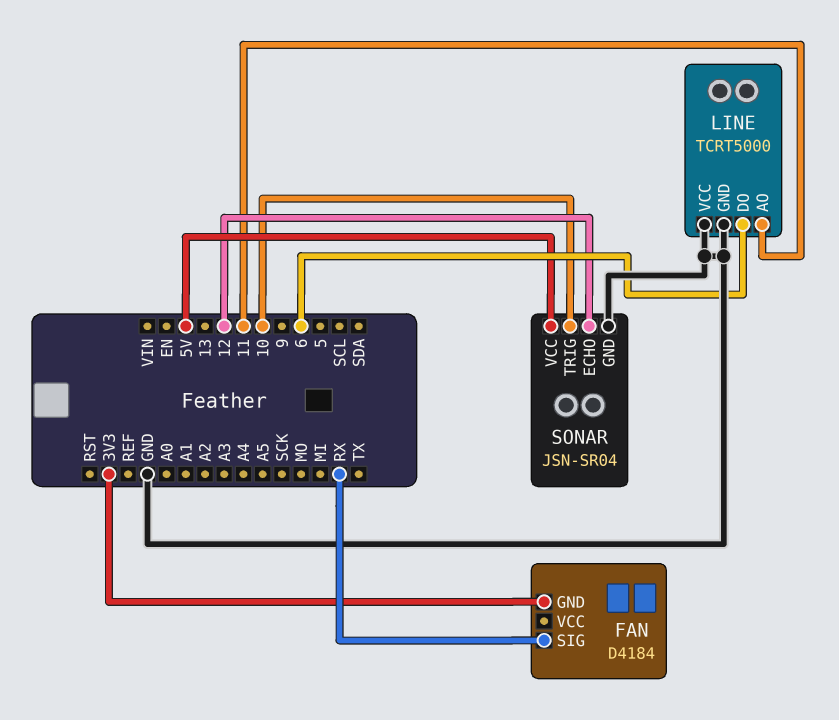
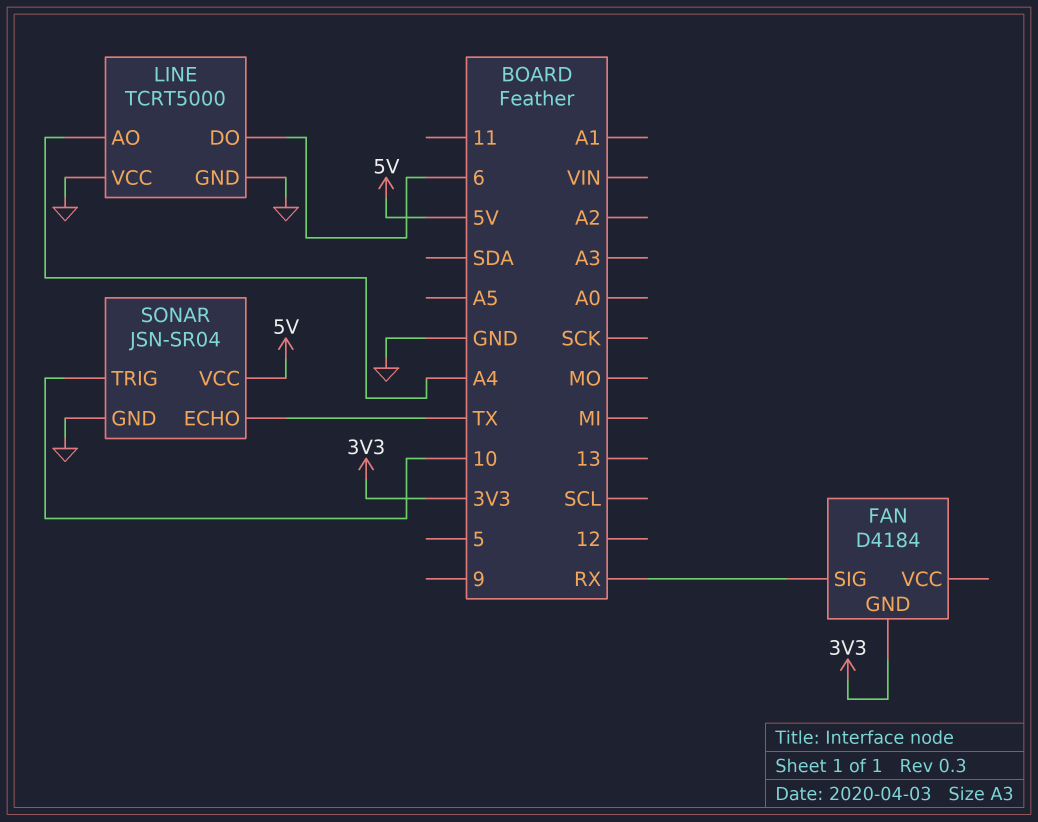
LINE pin AO: 11 -> A4
SONAR pin ECHO: 12 -> TX

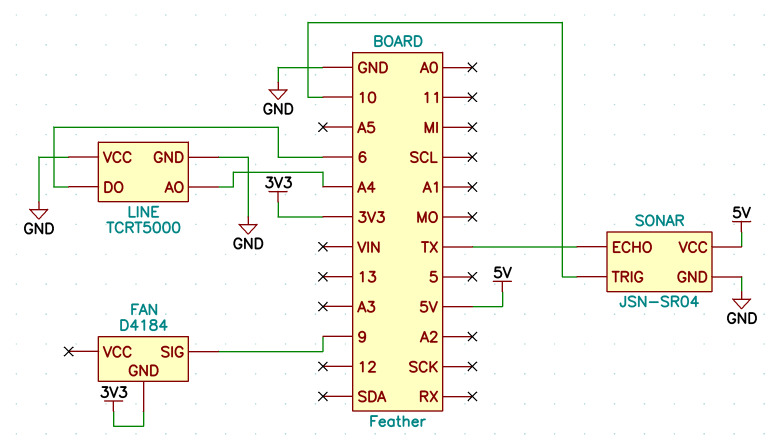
FAN pin SIG: RX -> 9

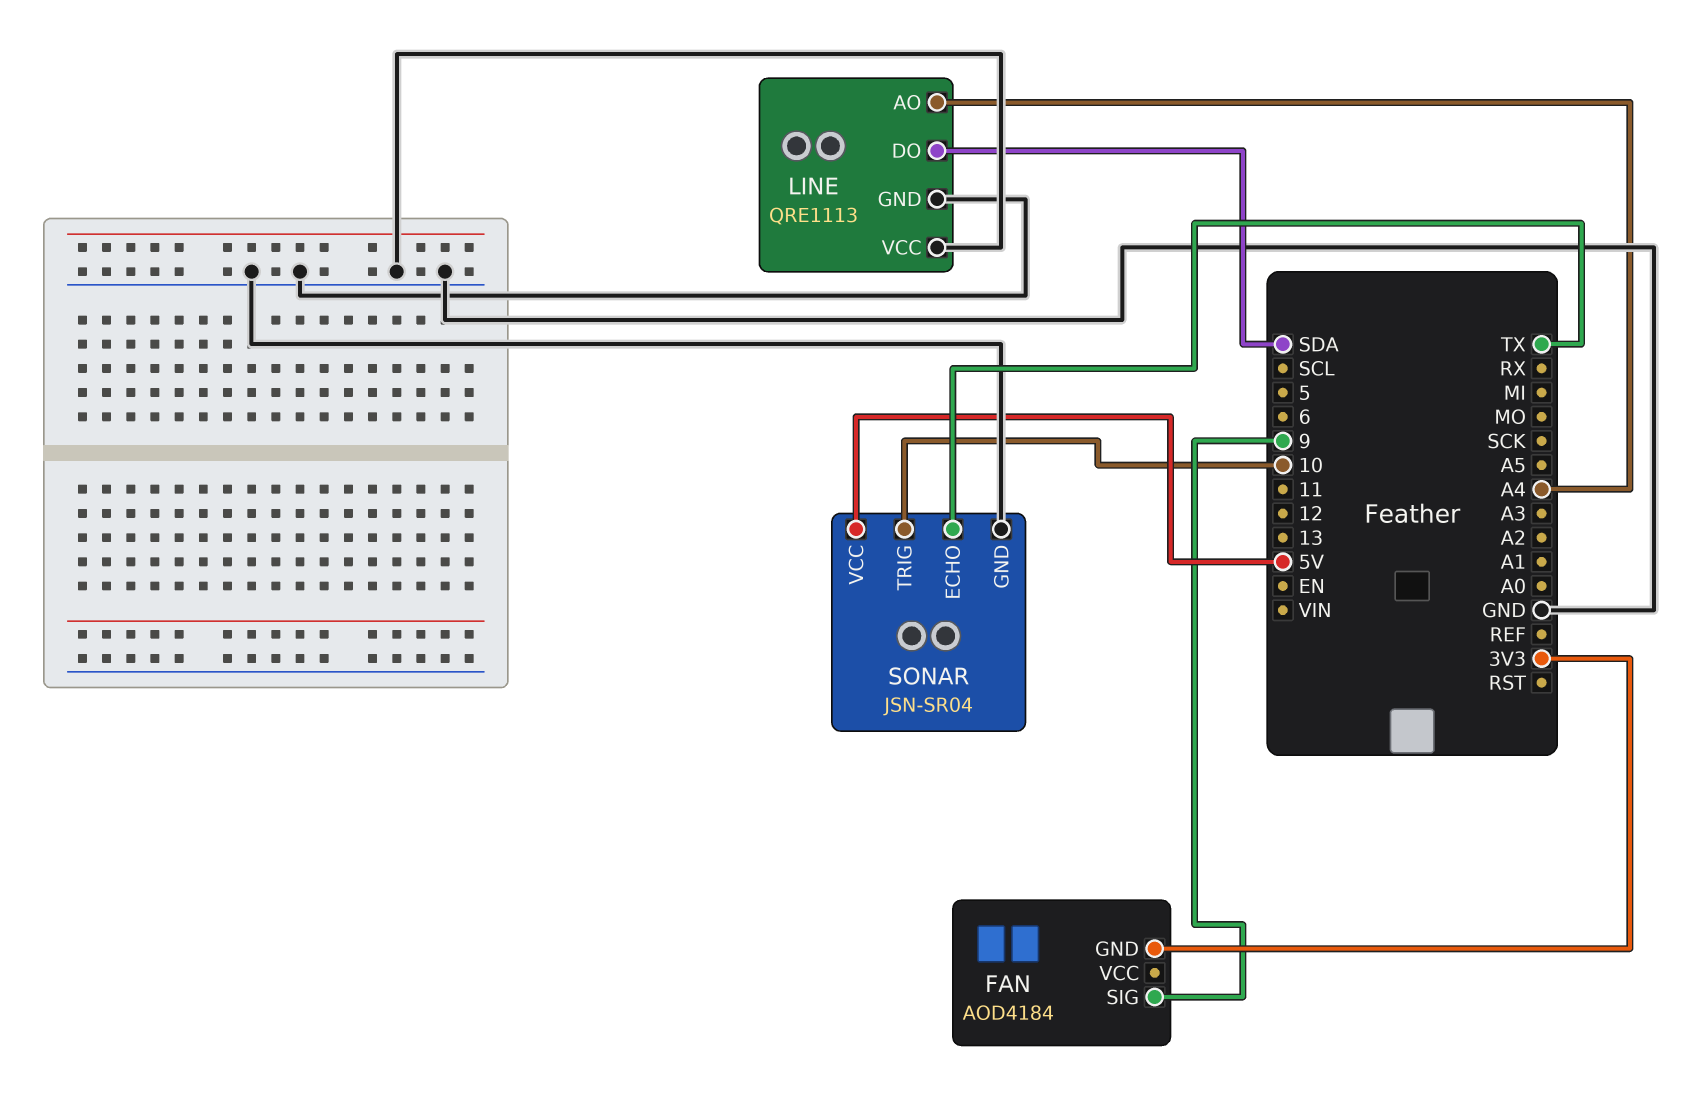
FAN: D4184 -> AOD4184
LINE: TCRT5000 -> QRE1113
LINE pin DO: 6 -> SDA

